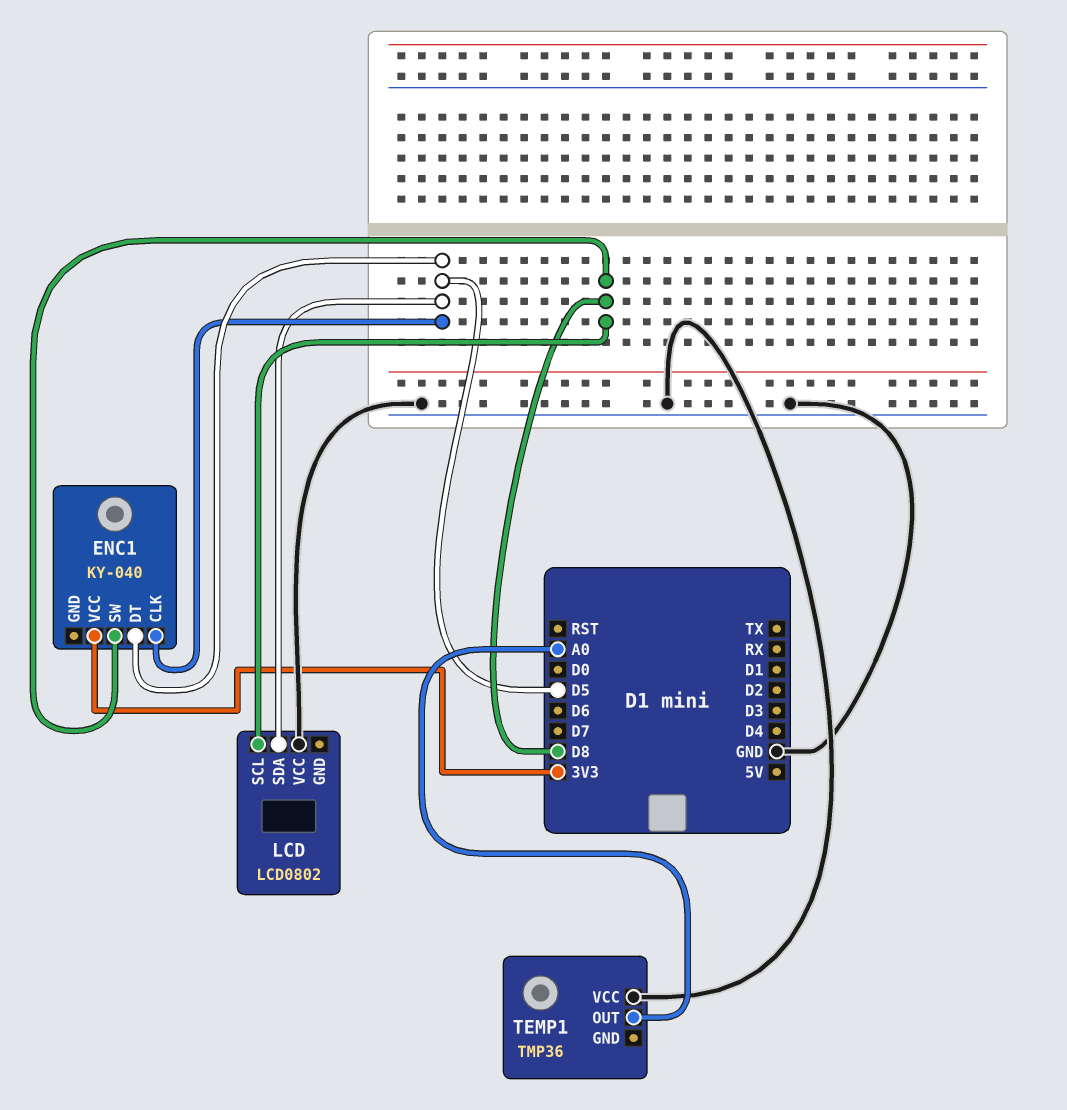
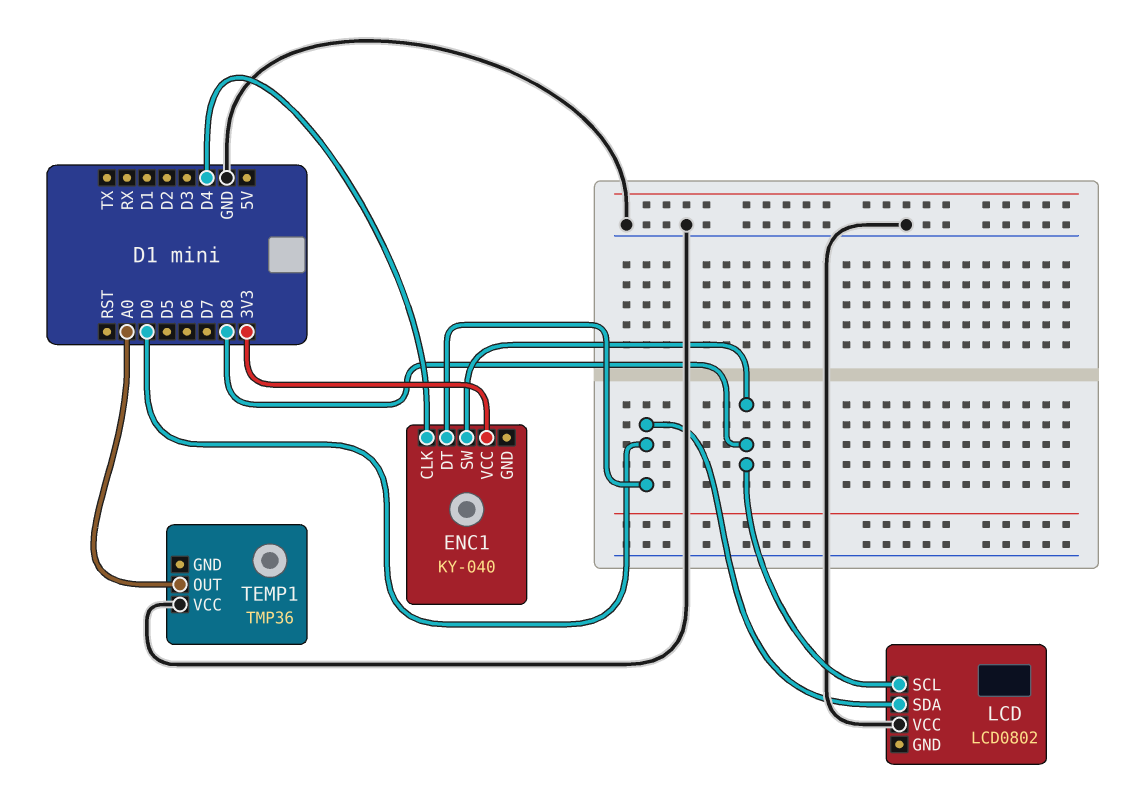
ENC1 pin CLK: D5 -> D4
ENC1 pin DT: D5 -> D0
LCD pin SDA: D5 -> D0

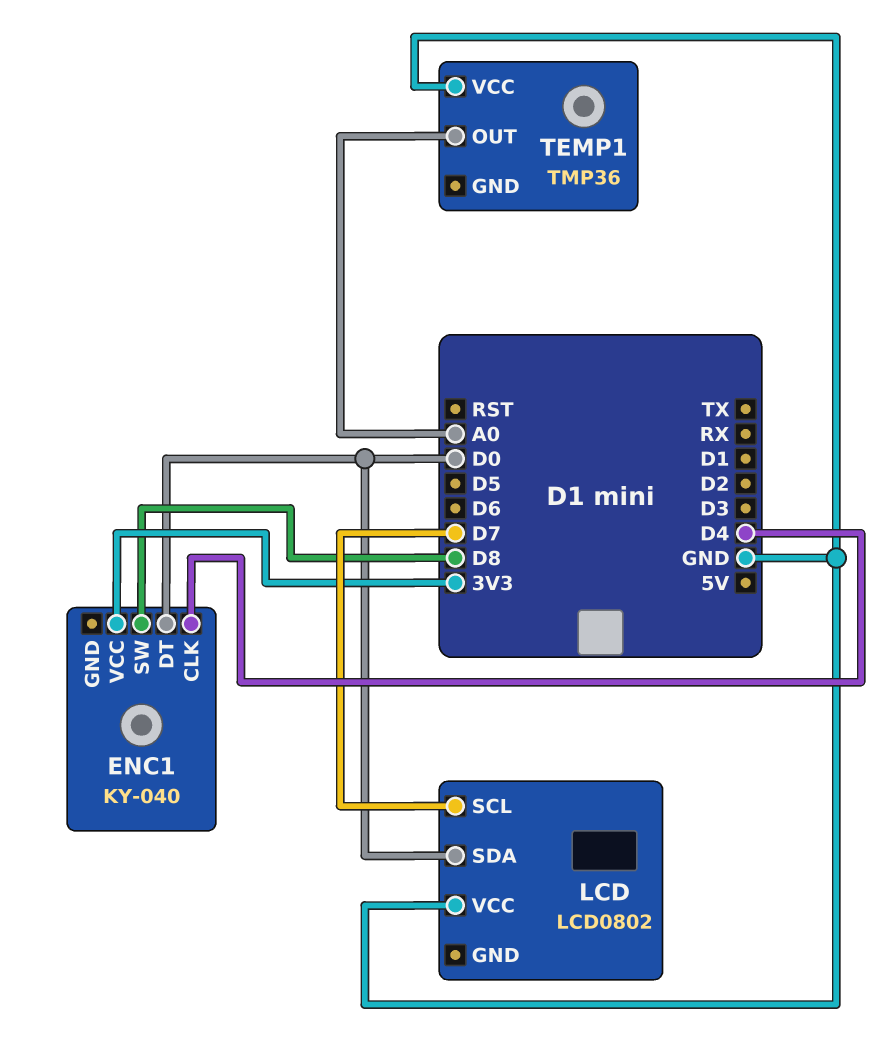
LCD pin SCL: D8 -> D7

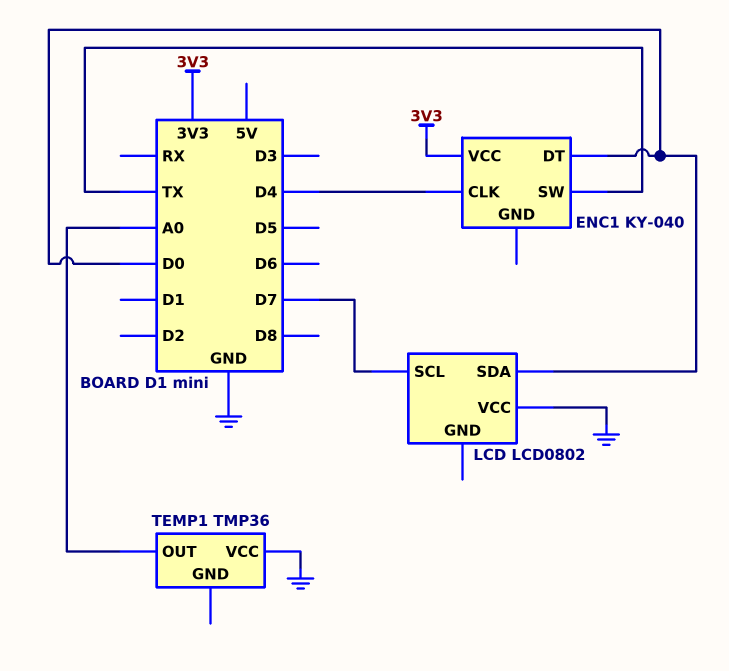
ENC1 pin SW: D8 -> TX

